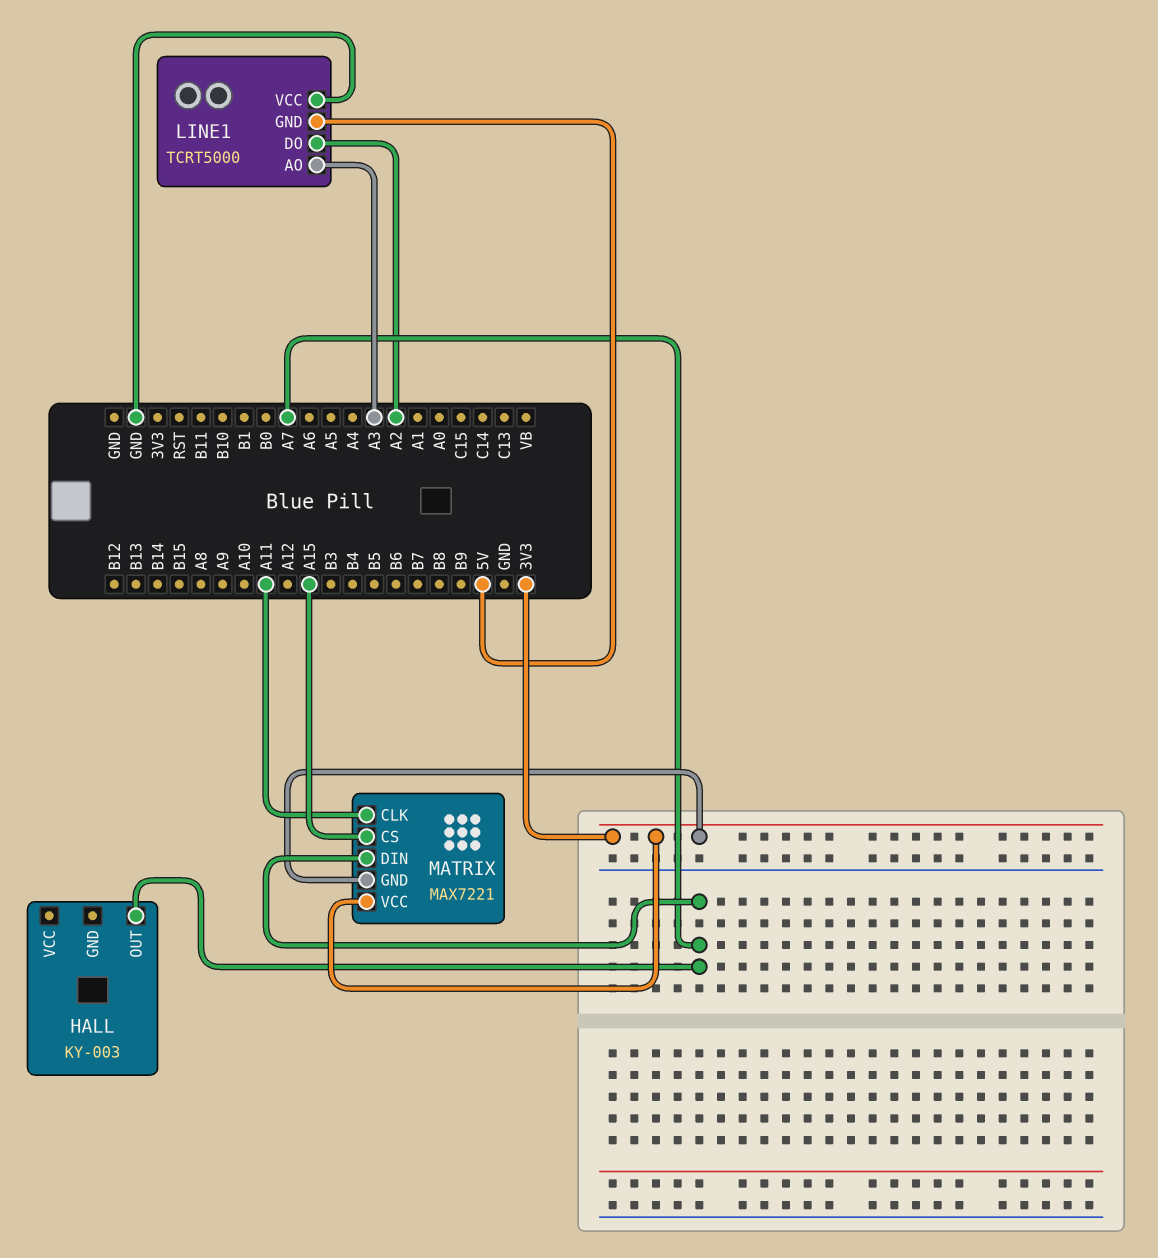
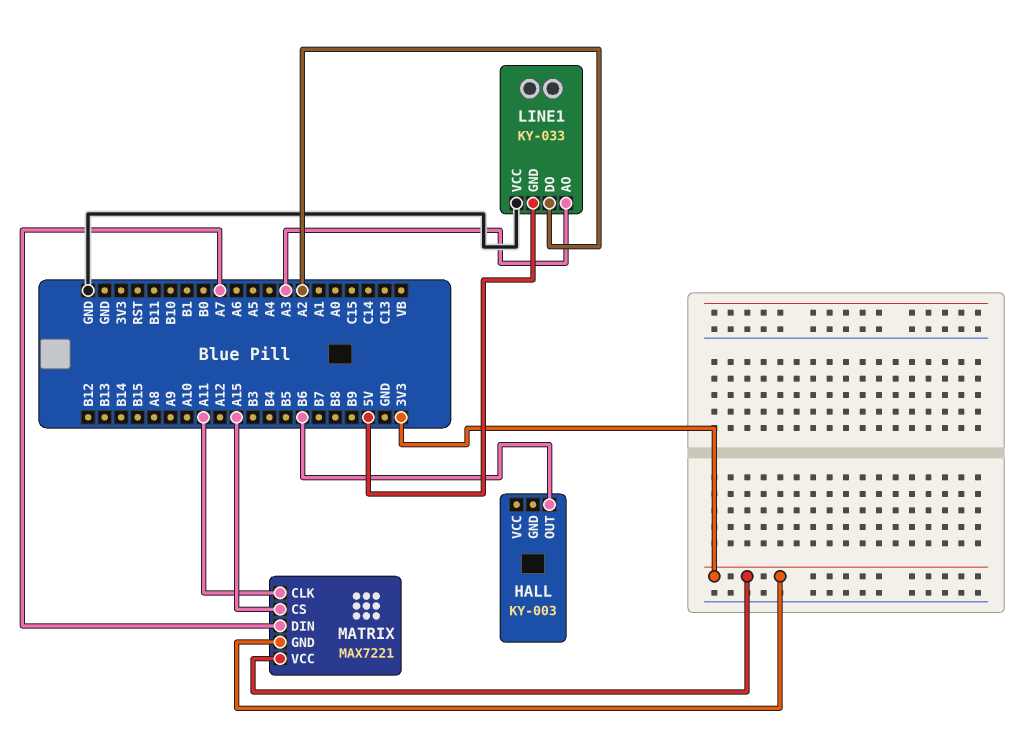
HALL pin OUT: A7 -> B6
LINE1: TCRT5000 -> KY-033

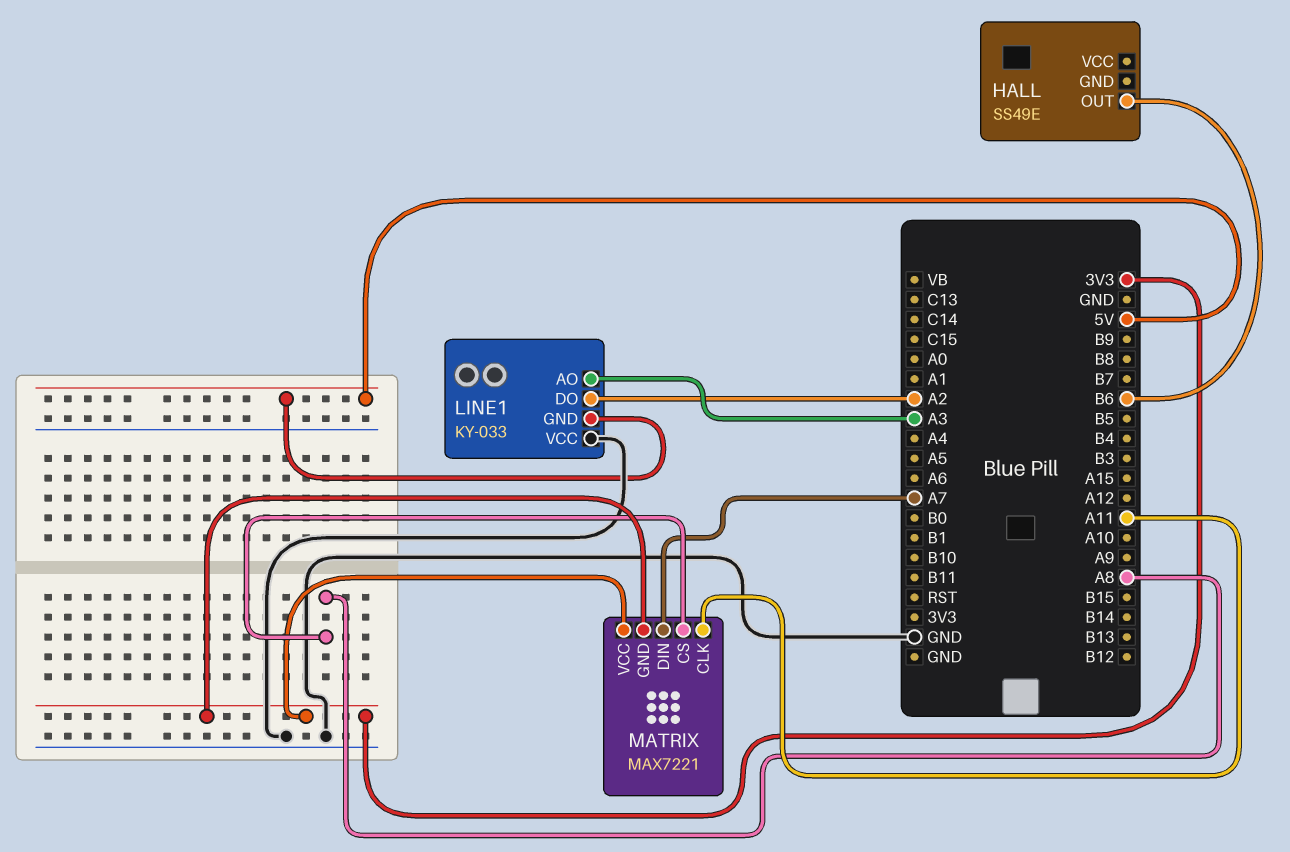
HALL: KY-003 -> SS49E
MATRIX pin CS: A15 -> A8

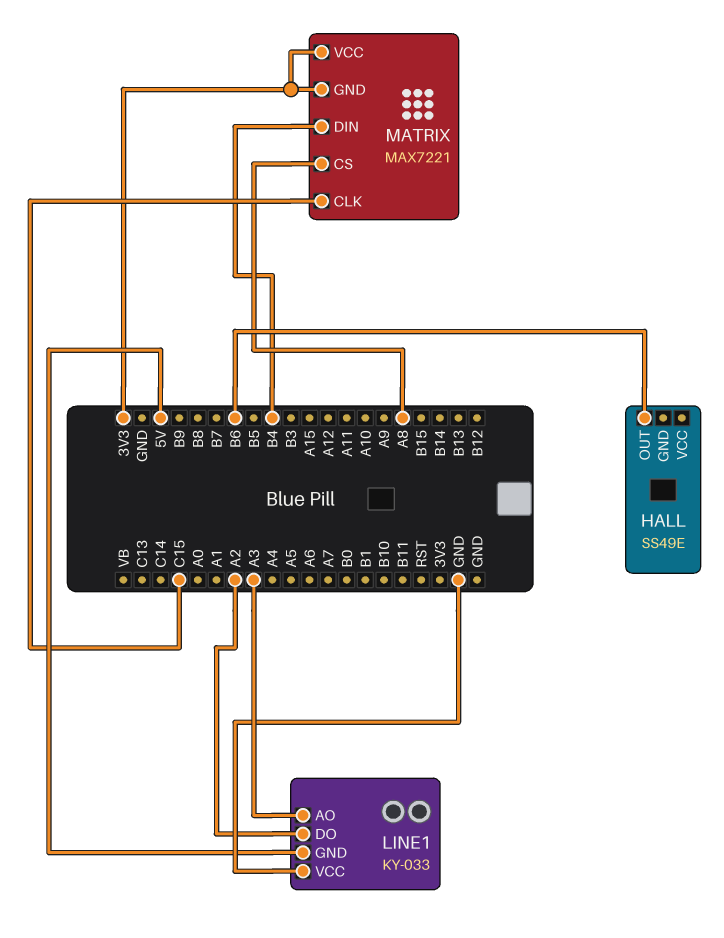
MATRIX pin CLK: A11 -> C15
MATRIX pin DIN: A7 -> B4

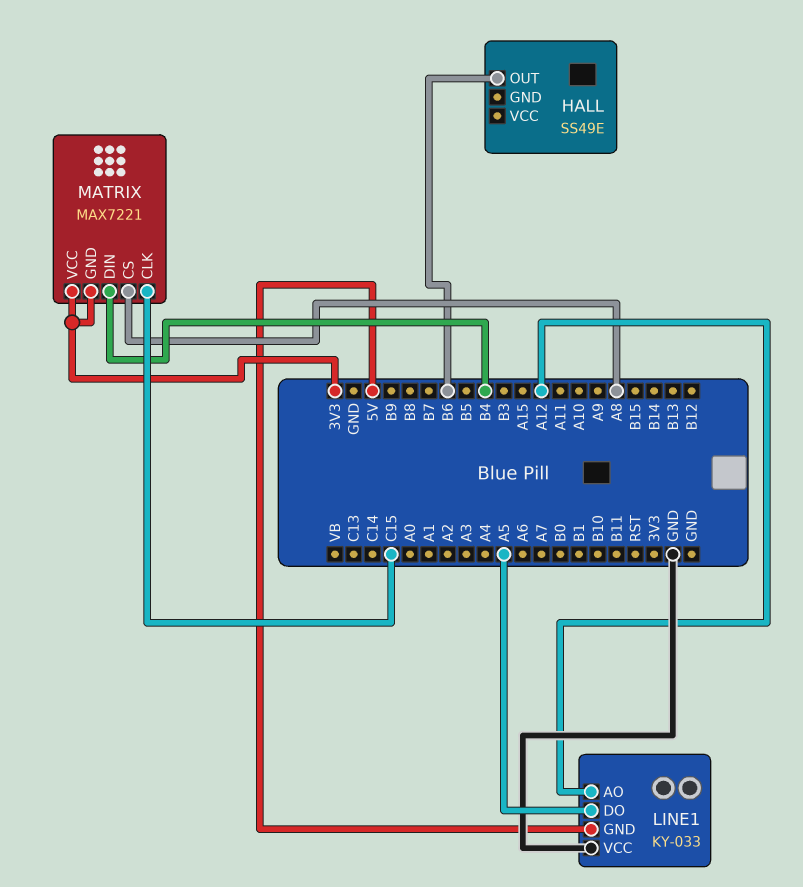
LINE1 pin AO: A3 -> A12
LINE1 pin DO: A2 -> A5

